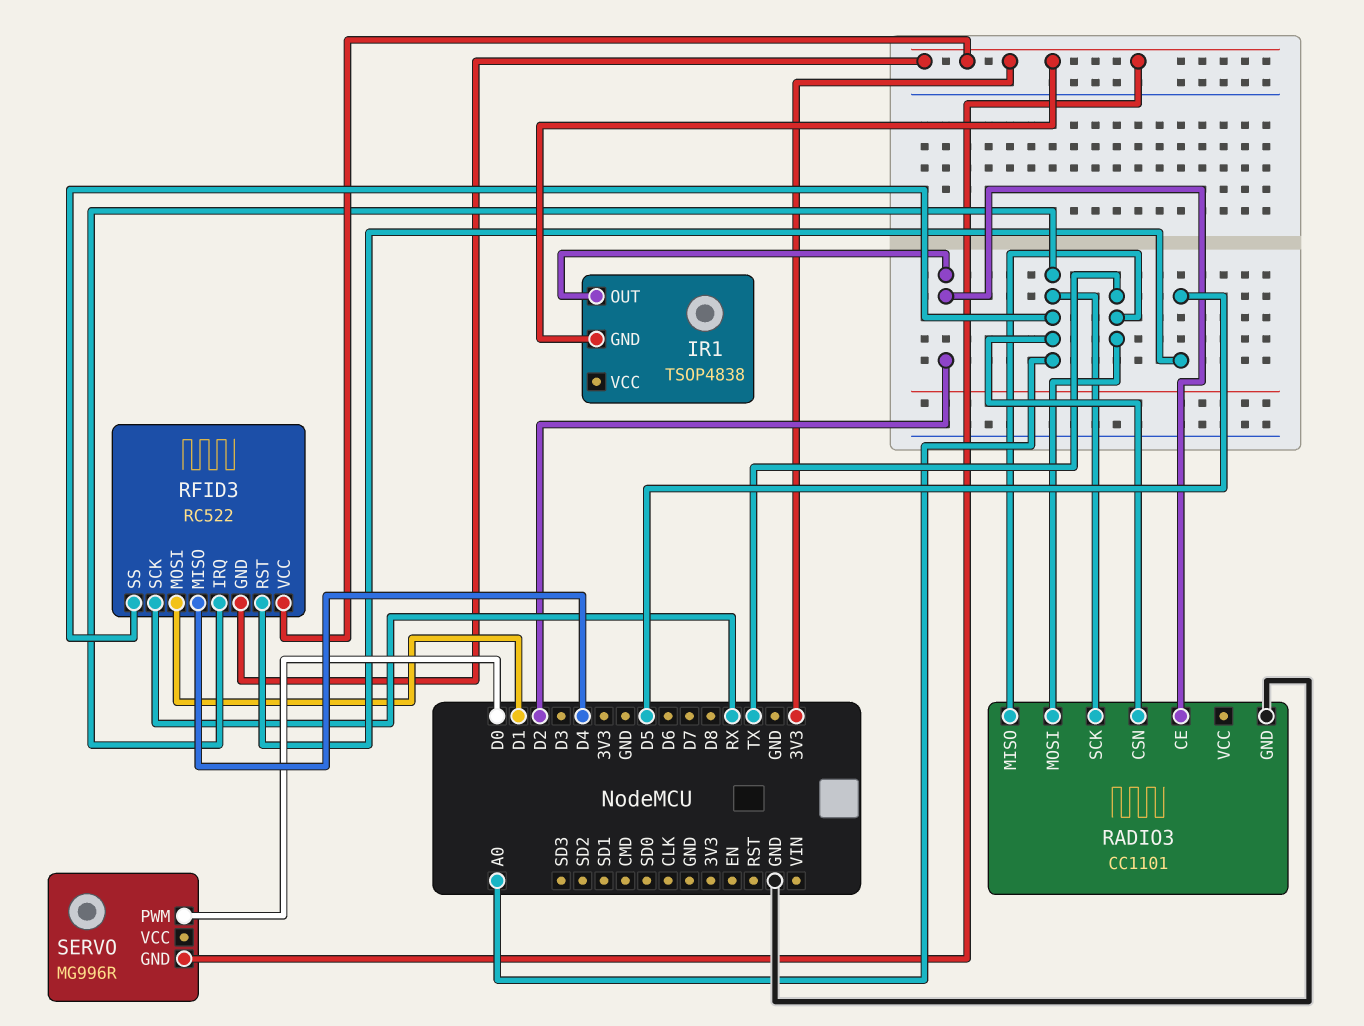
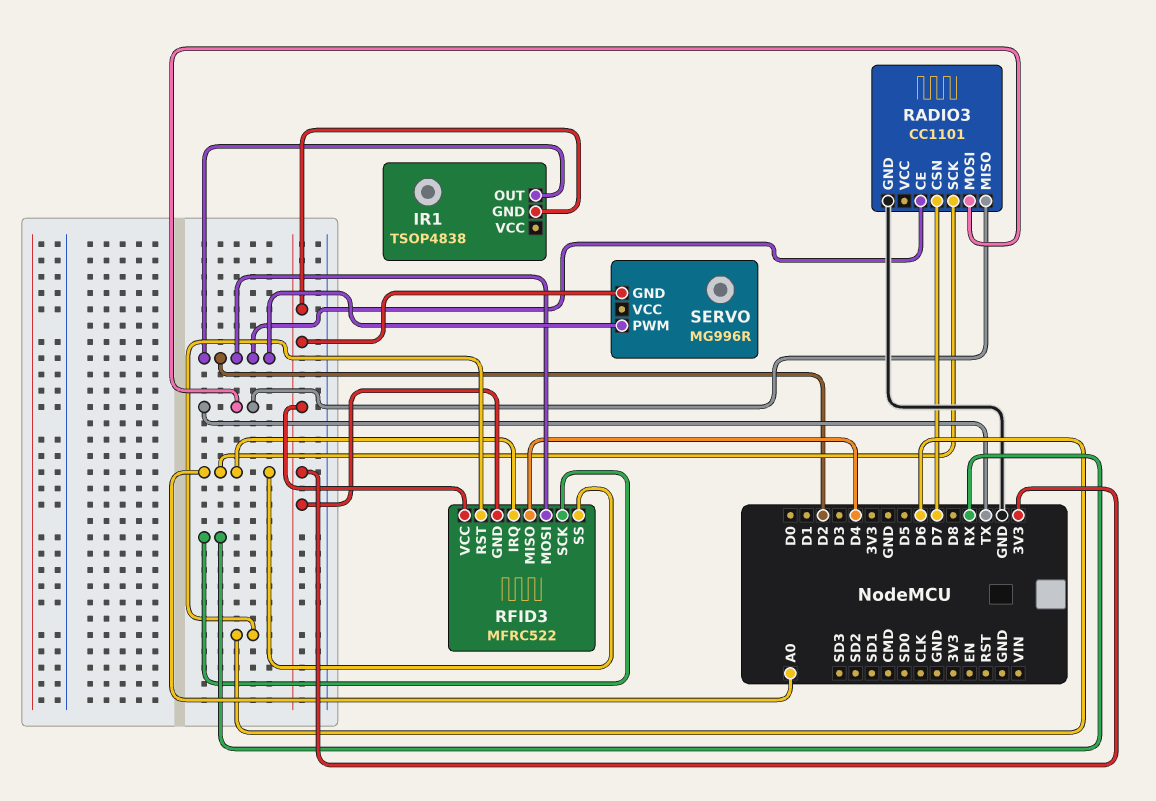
RADIO3 pin CSN: A0 -> D7
RFID3: RC522 -> MFRC522
RFID3 pin MOSI: D1 -> D2
RFID3 pin RST: D5 -> D6
SERVO pin PWM: D0 -> D2

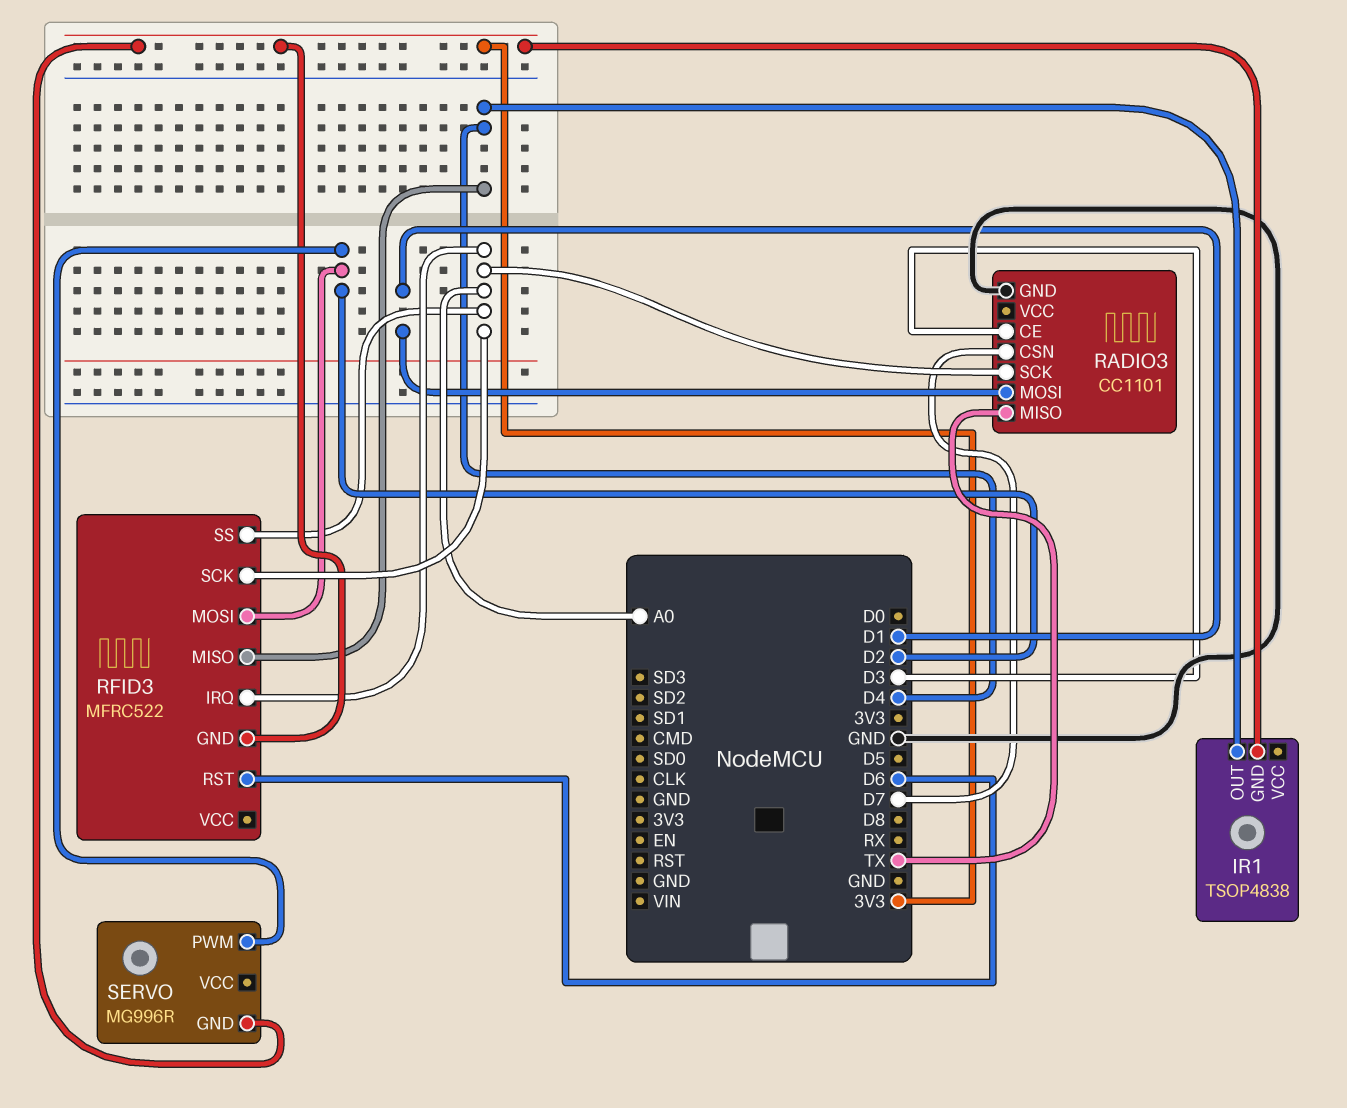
IR1 pin OUT: D2 -> D4
RADIO3 pin CE: D2 -> D3
RADIO3 pin MOSI: TX -> D1
RFID3 pin SCK: RX -> A0
RFID3 pin VCC: 3V3 -> none

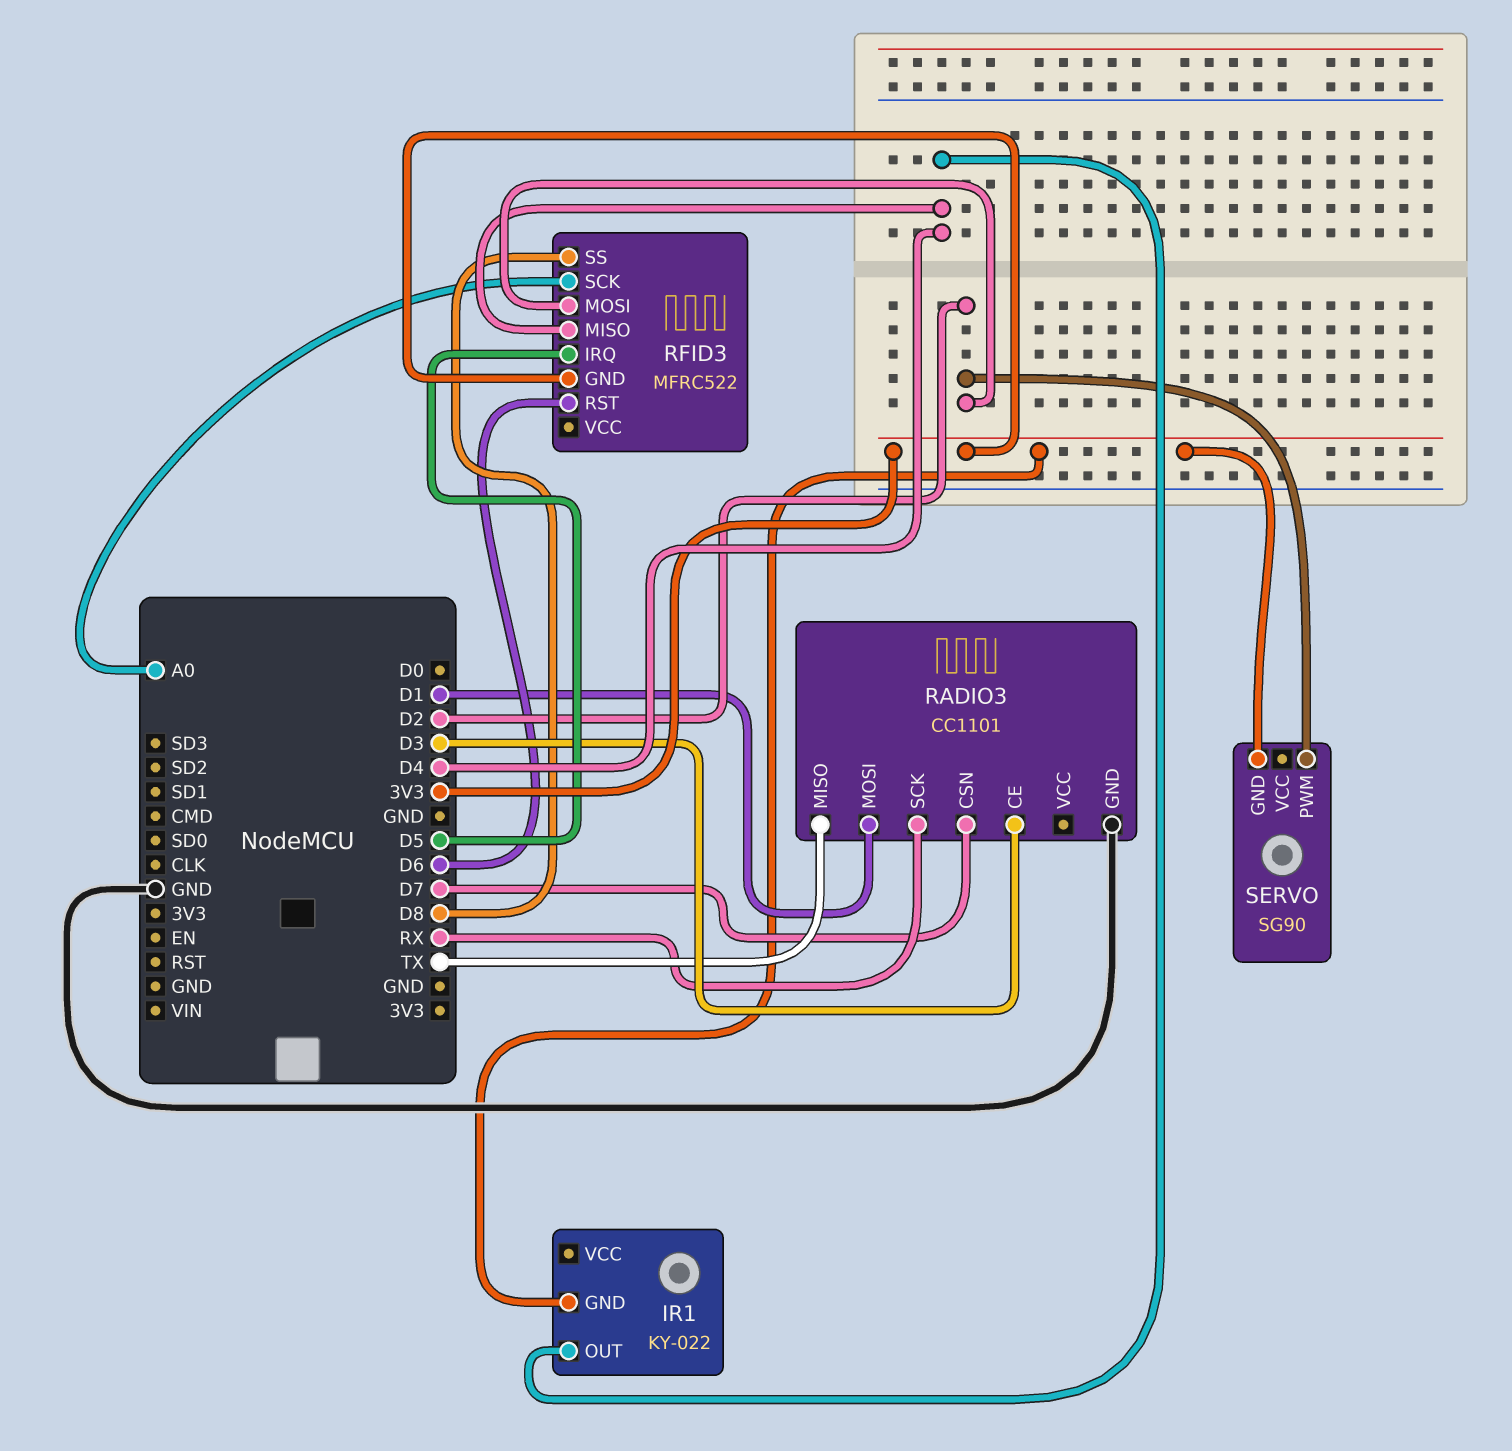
IR1: TSOP4838 -> KY-022
RADIO3 pin SCK: A0 -> RX
RFID3 pin IRQ: A0 -> D5
RFID3 pin SS: A0 -> D8
SERVO: MG996R -> SG90

